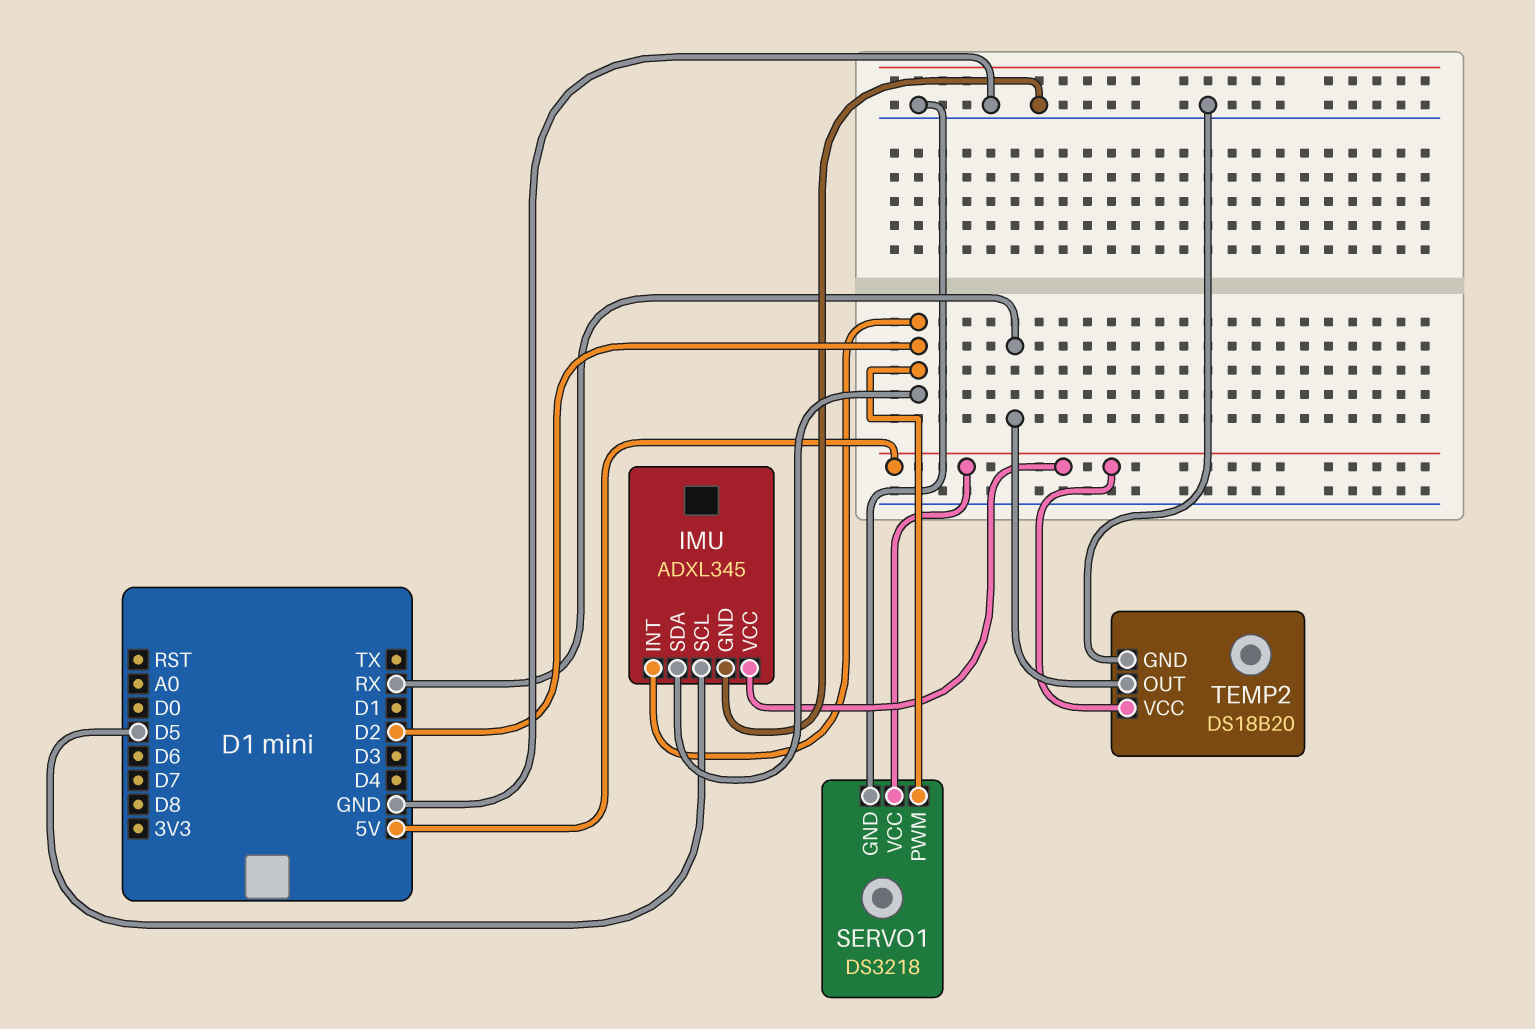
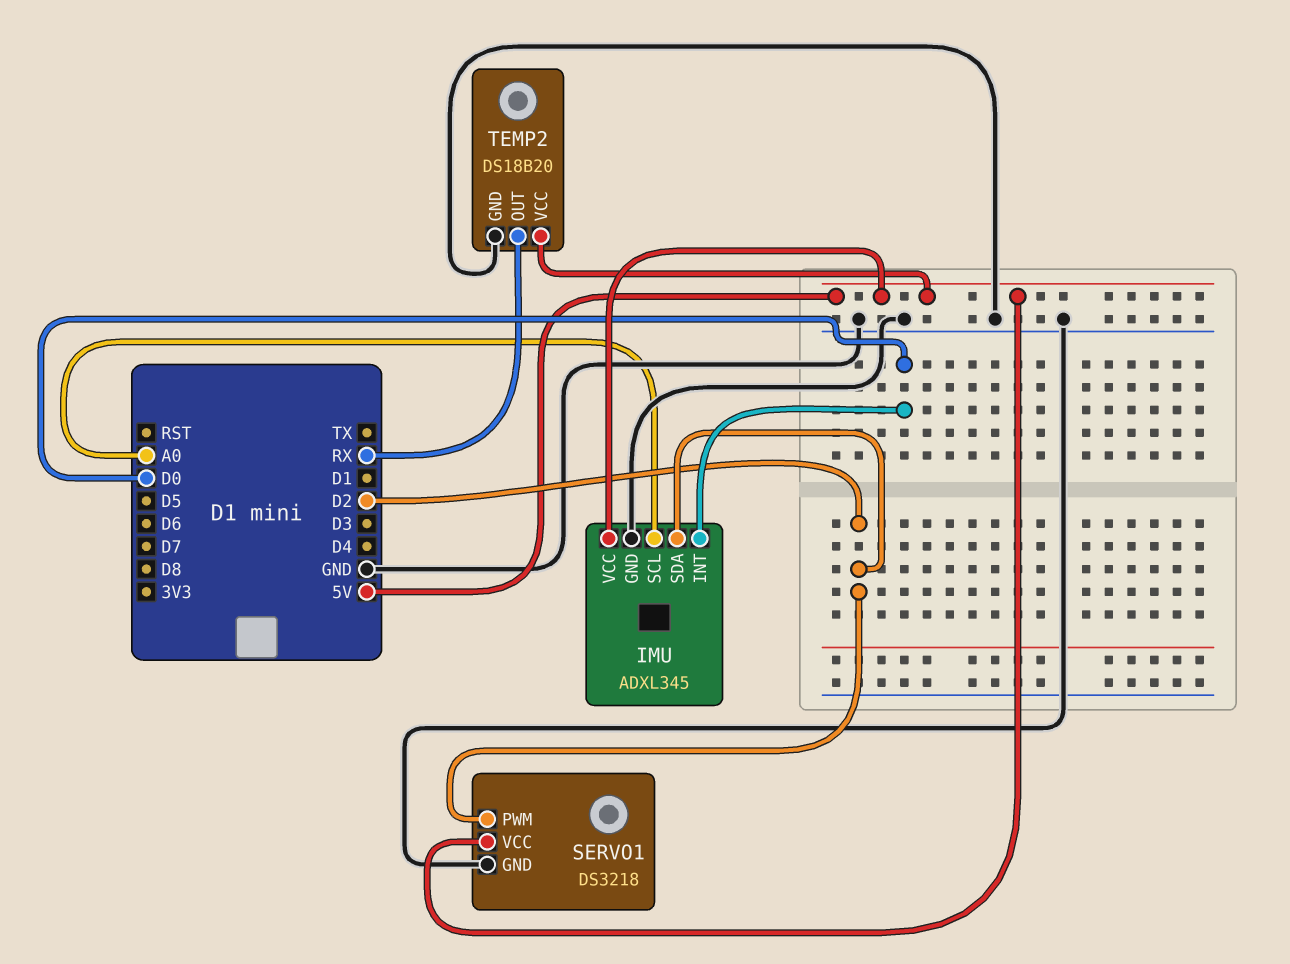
IMU pin INT: D2 -> D0
IMU pin SCL: D5 -> A0

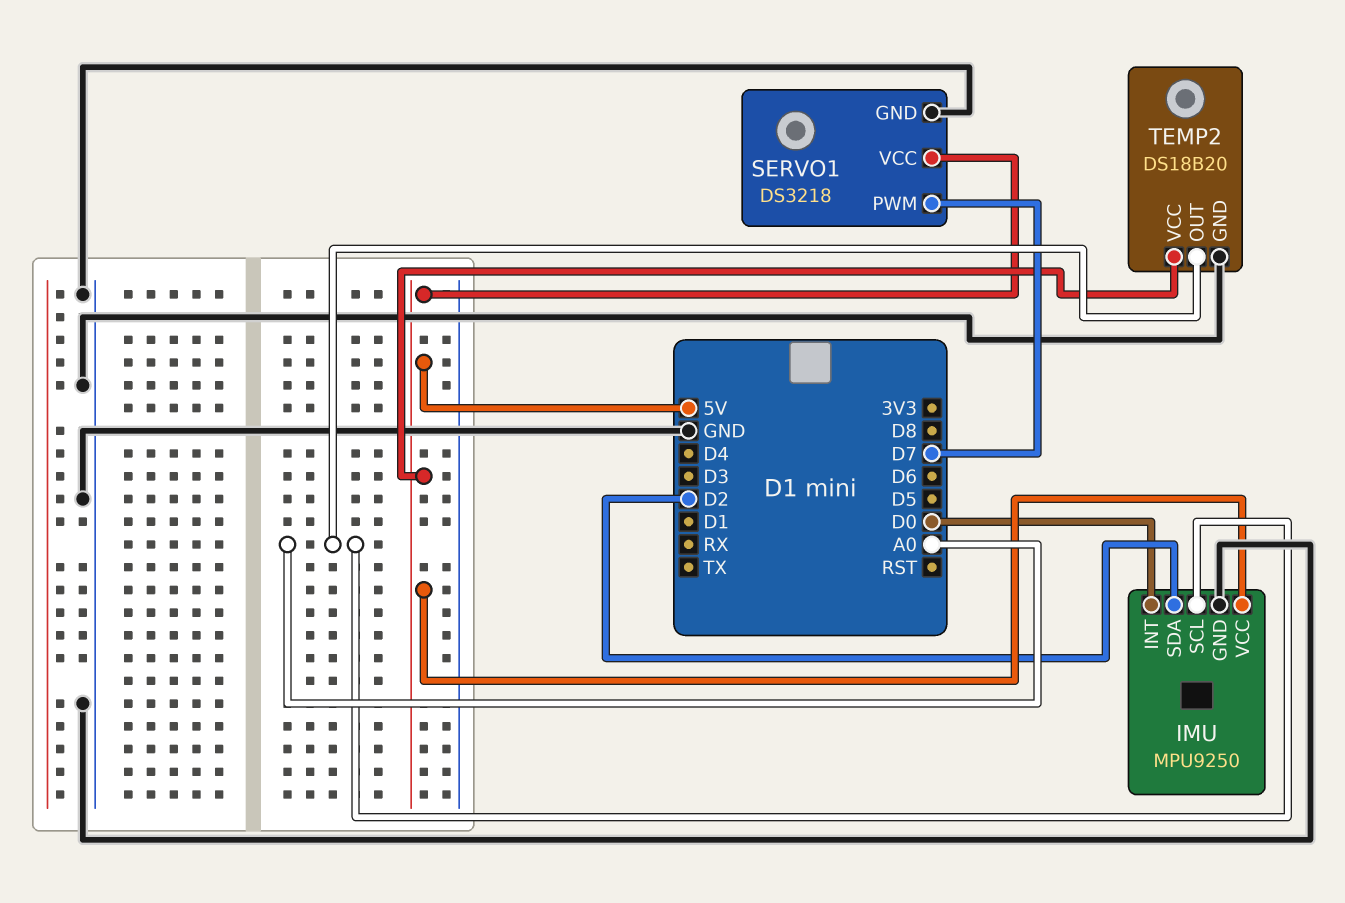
IMU: ADXL345 -> MPU9250
SERVO1 pin PWM: D2 -> D7
TEMP2 pin OUT: RX -> A0

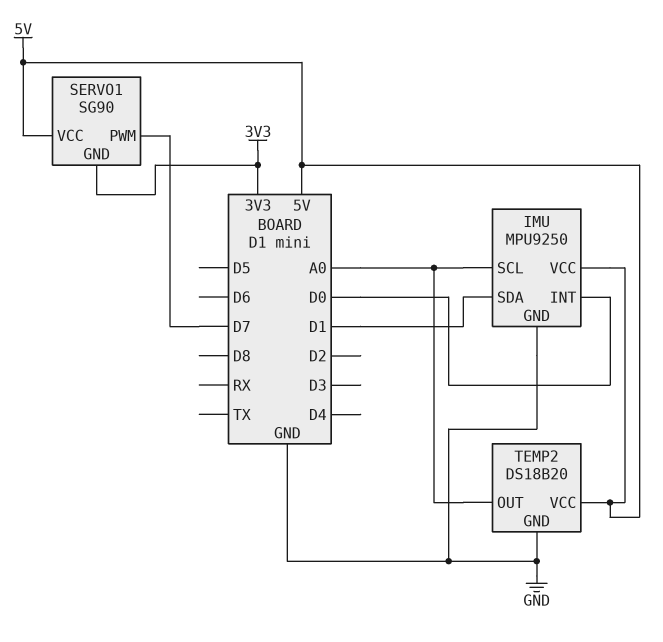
IMU pin SDA: D2 -> D1
SERVO1: DS3218 -> SG90
SERVO1 pin GND: GND -> 3V3

